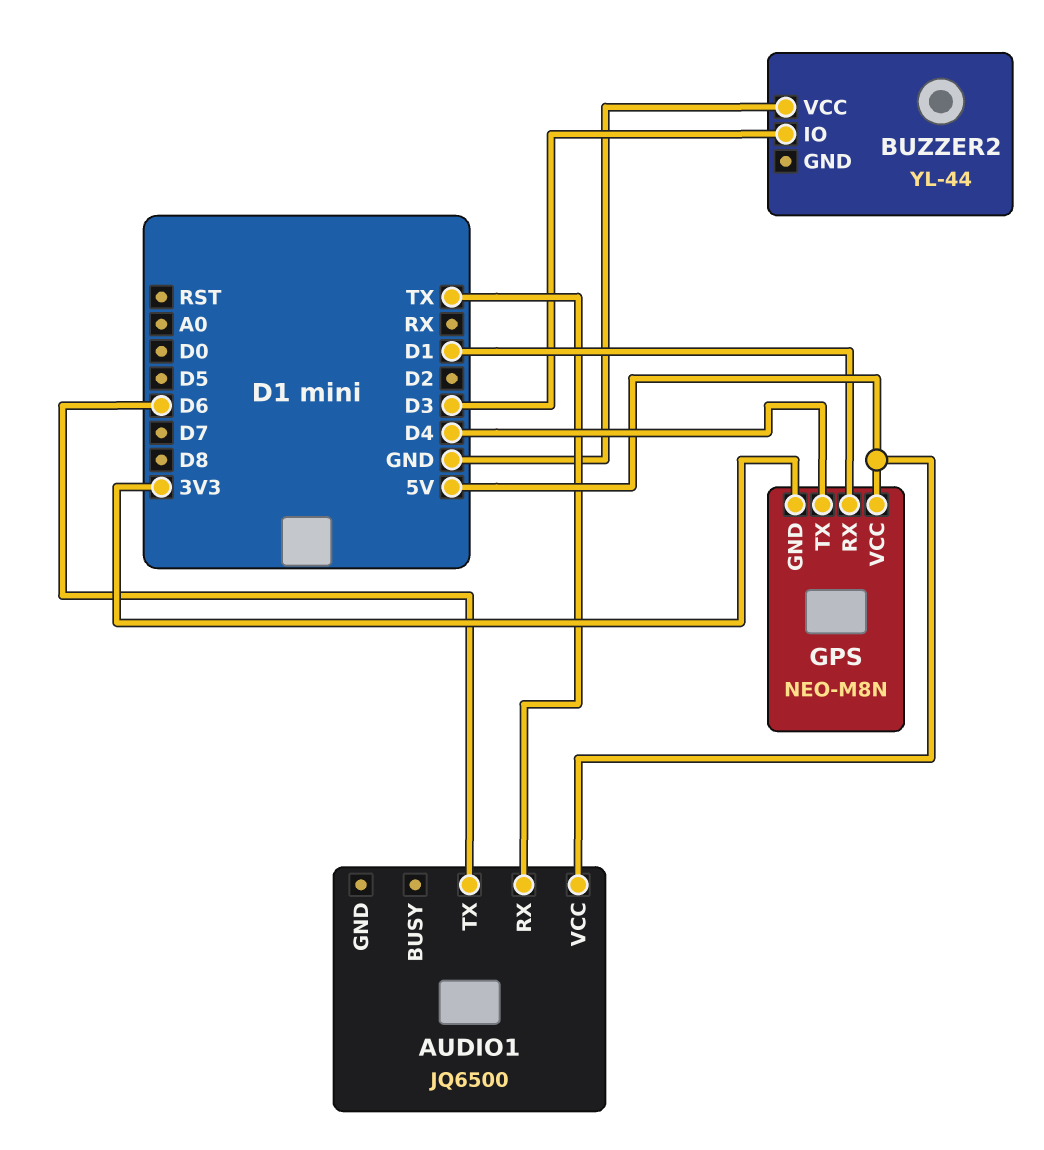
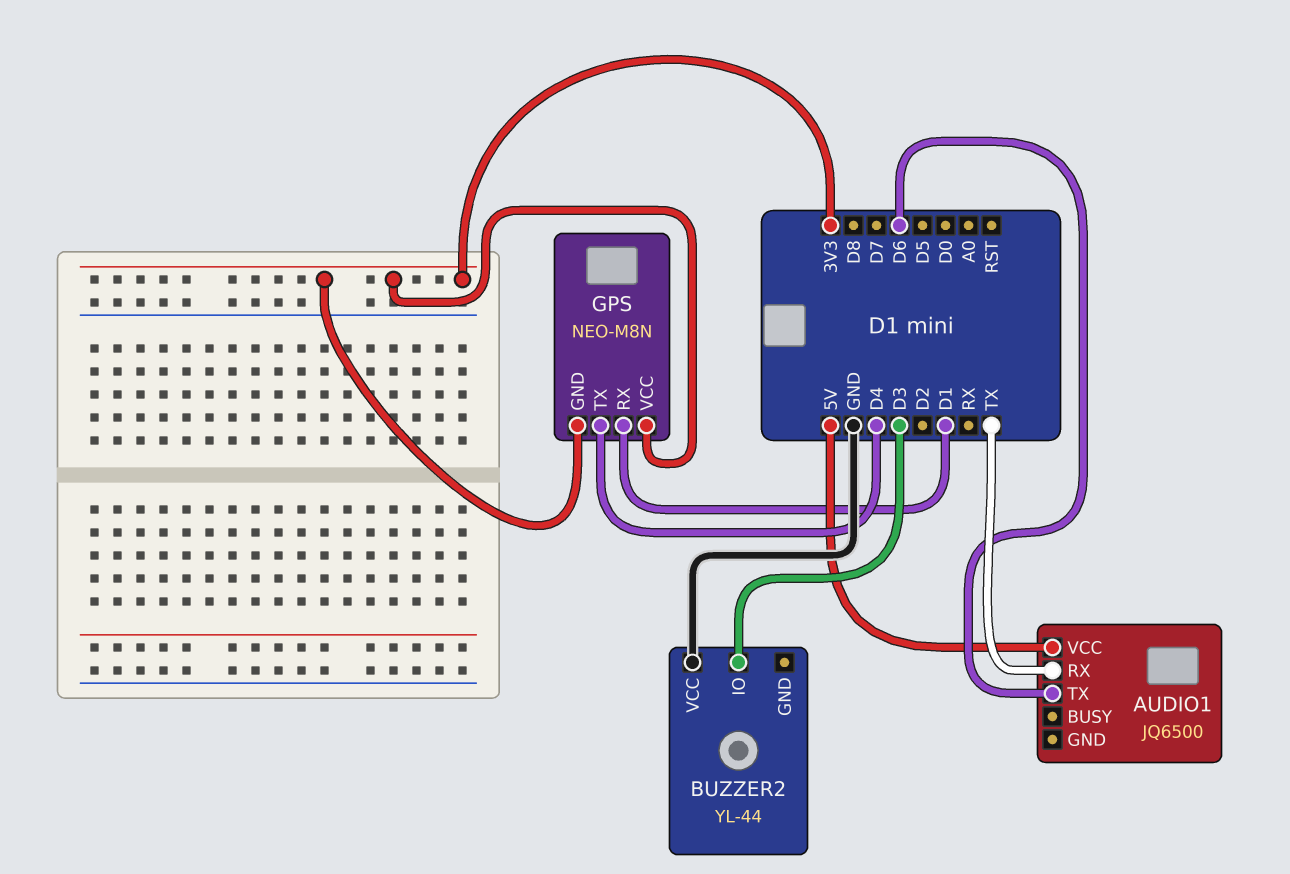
GPS pin VCC: 5V -> 3V3

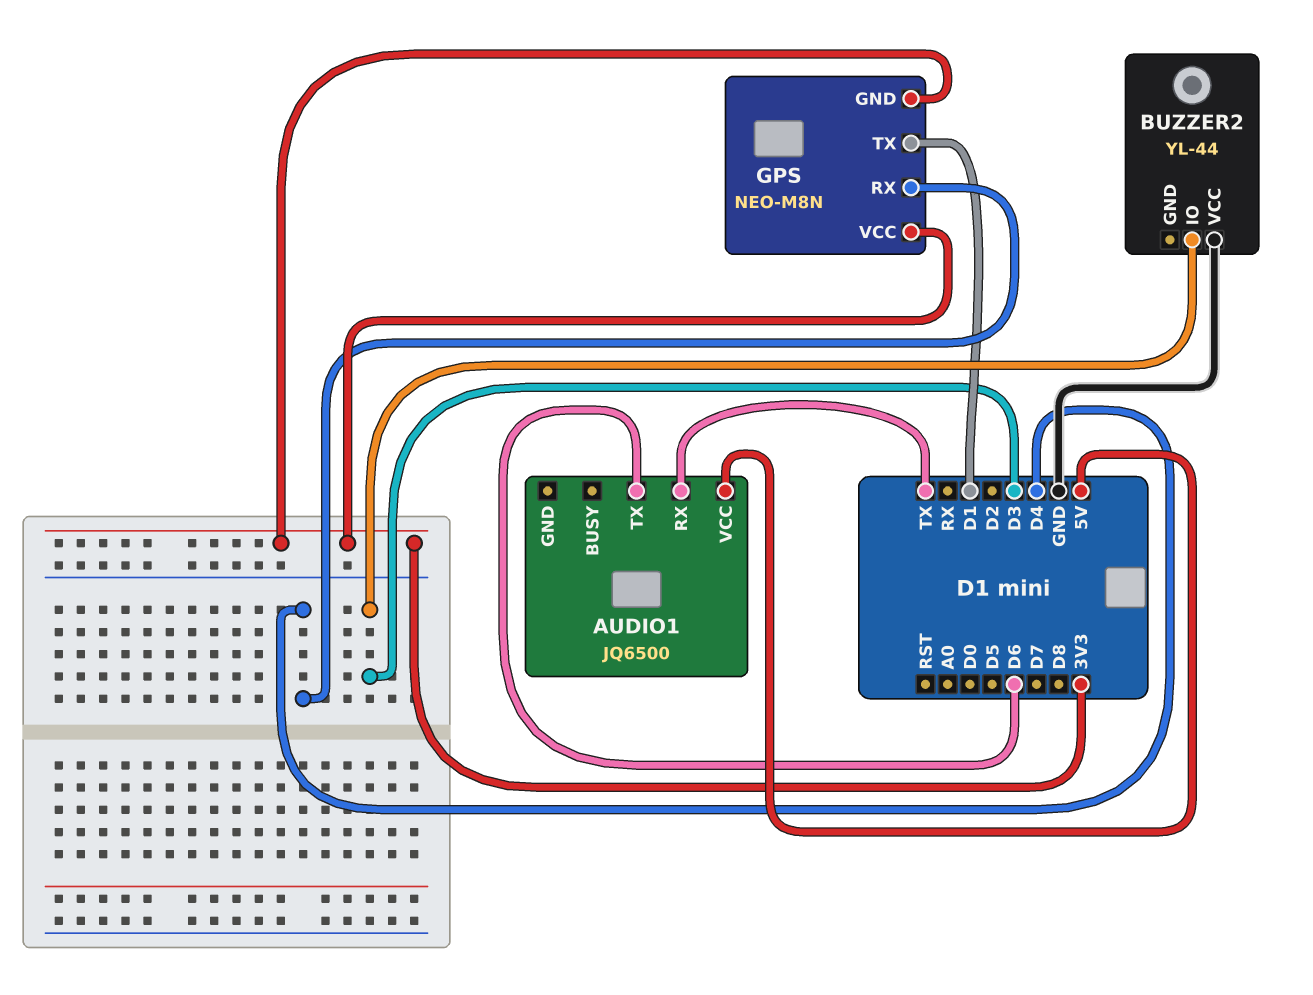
GPS pin RX: D1 -> D4
GPS pin TX: D4 -> D1

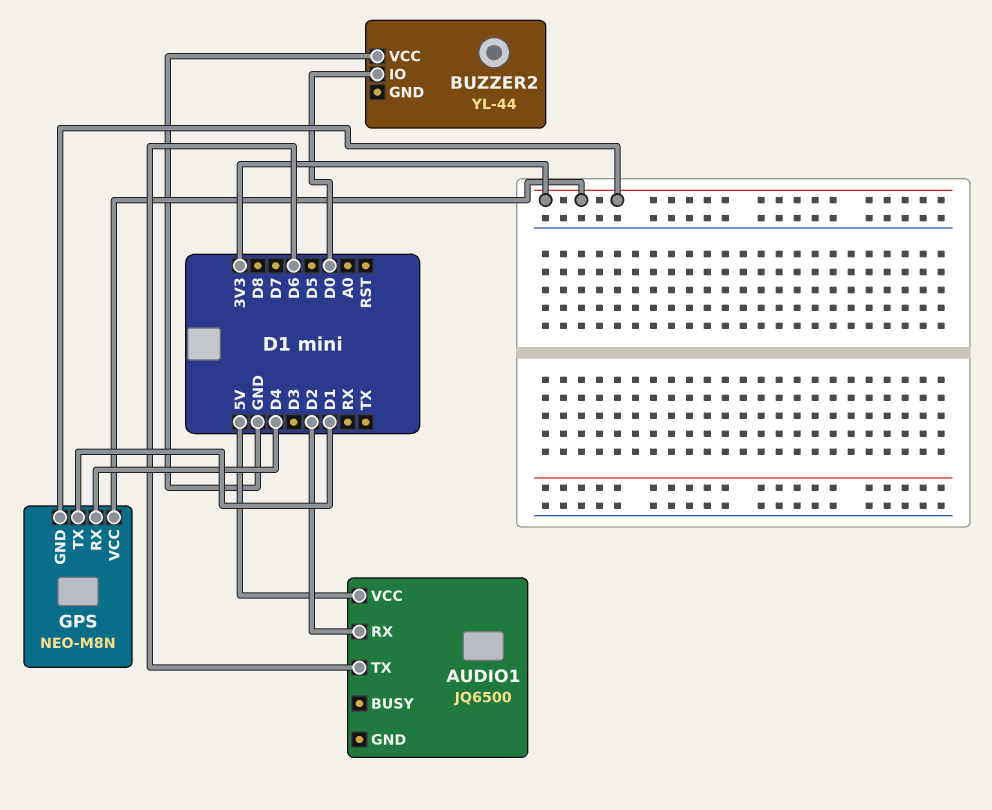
AUDIO1 pin RX: TX -> D2
BUZZER2 pin IO: D3 -> D0

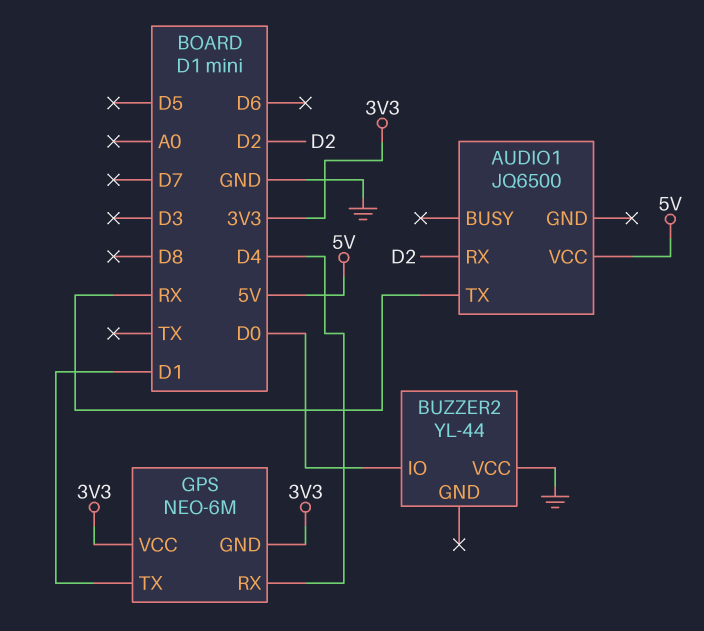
AUDIO1 pin TX: D6 -> RX
GPS: NEO-M8N -> NEO-6M

